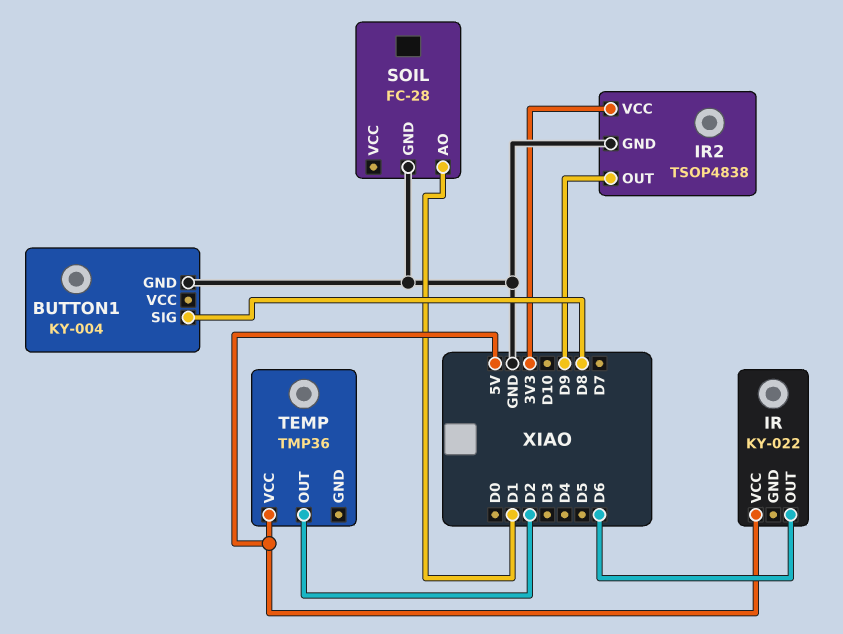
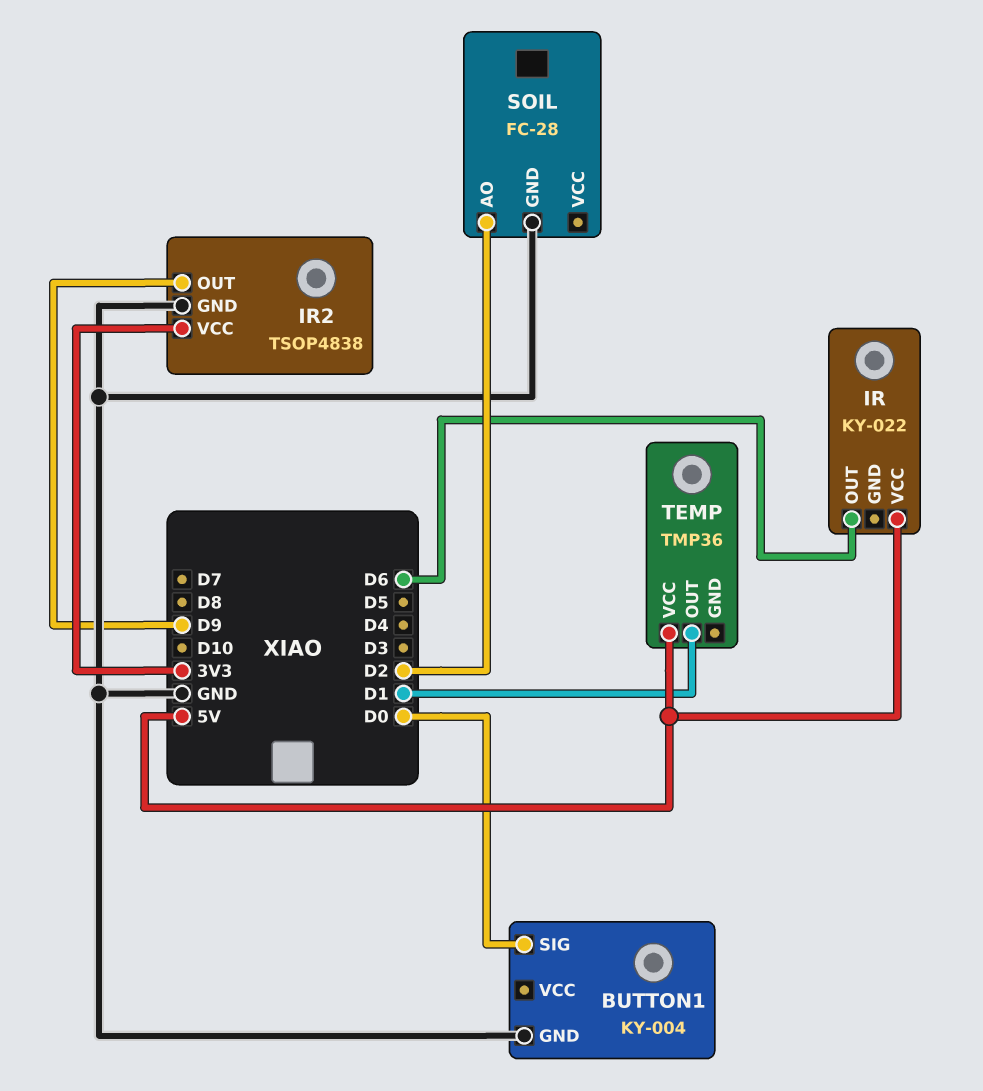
BUTTON1 pin SIG: D8 -> D0
SOIL pin AO: D1 -> D2
TEMP pin OUT: D2 -> D1

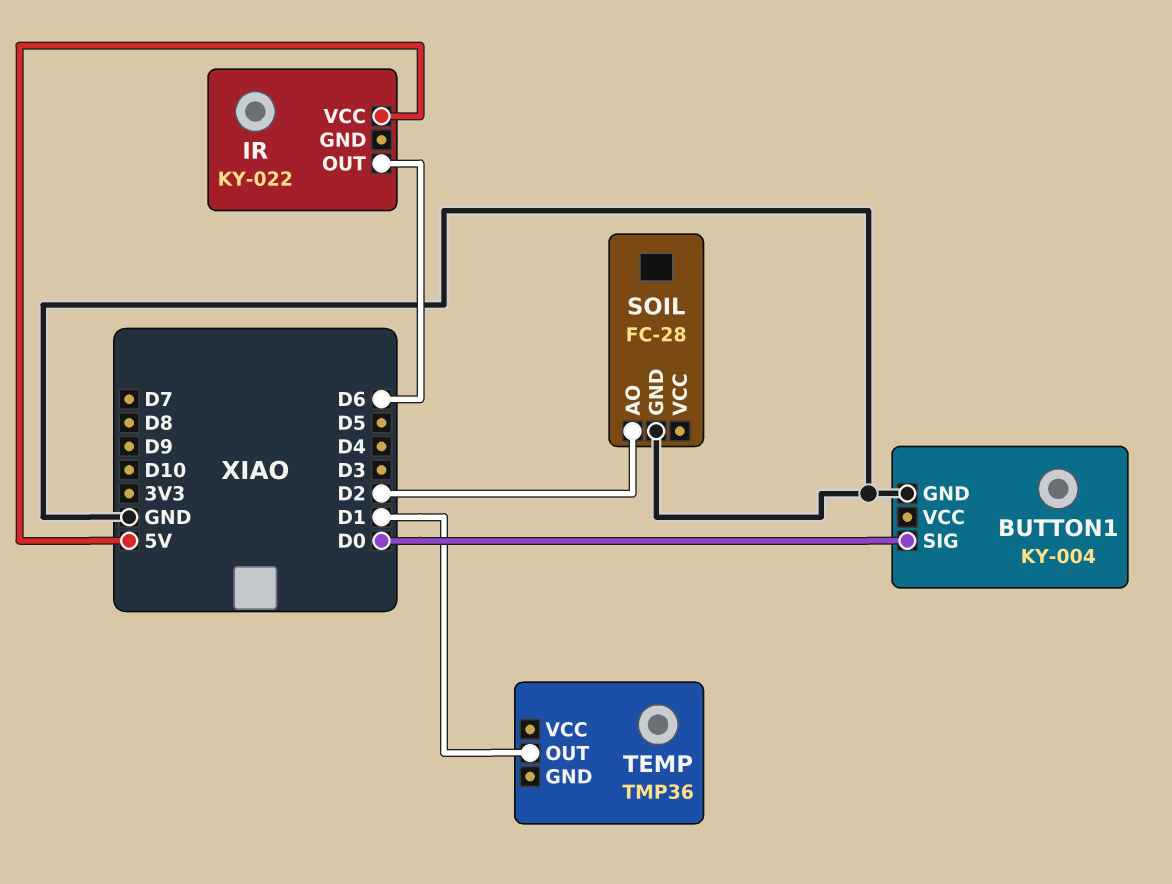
IR2: TSOP4838 -> none
IR2 pin GND: GND -> none
IR2 pin OUT: D9 -> none
IR2 pin VCC: 3V3 -> none
TEMP pin VCC: 5V -> none

